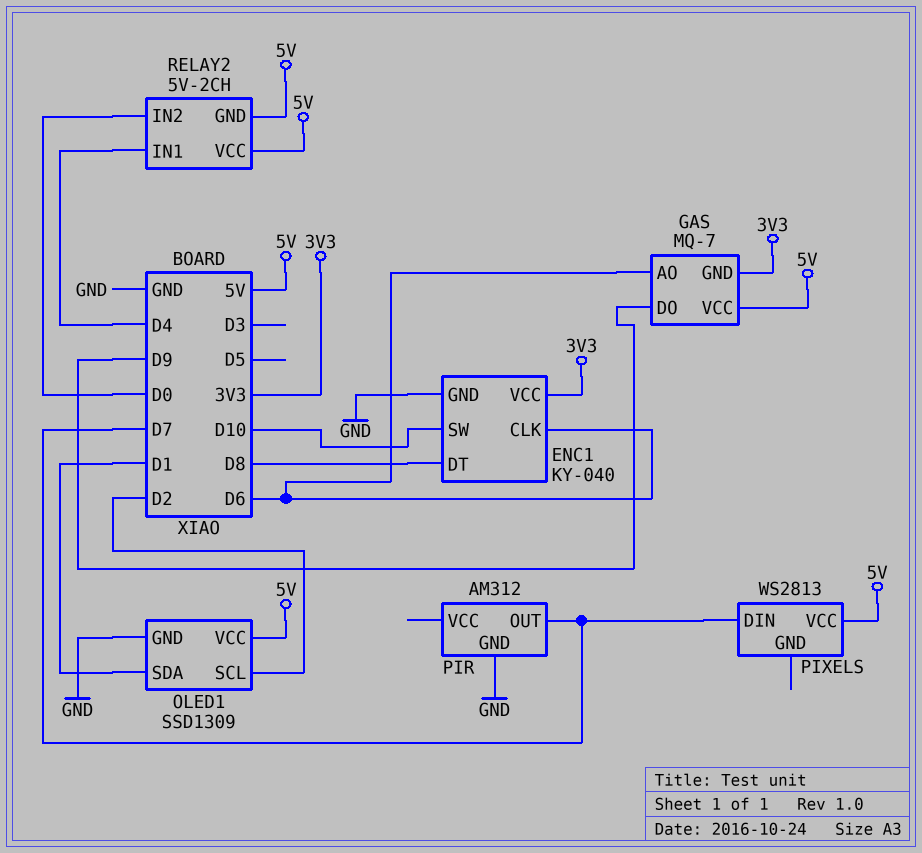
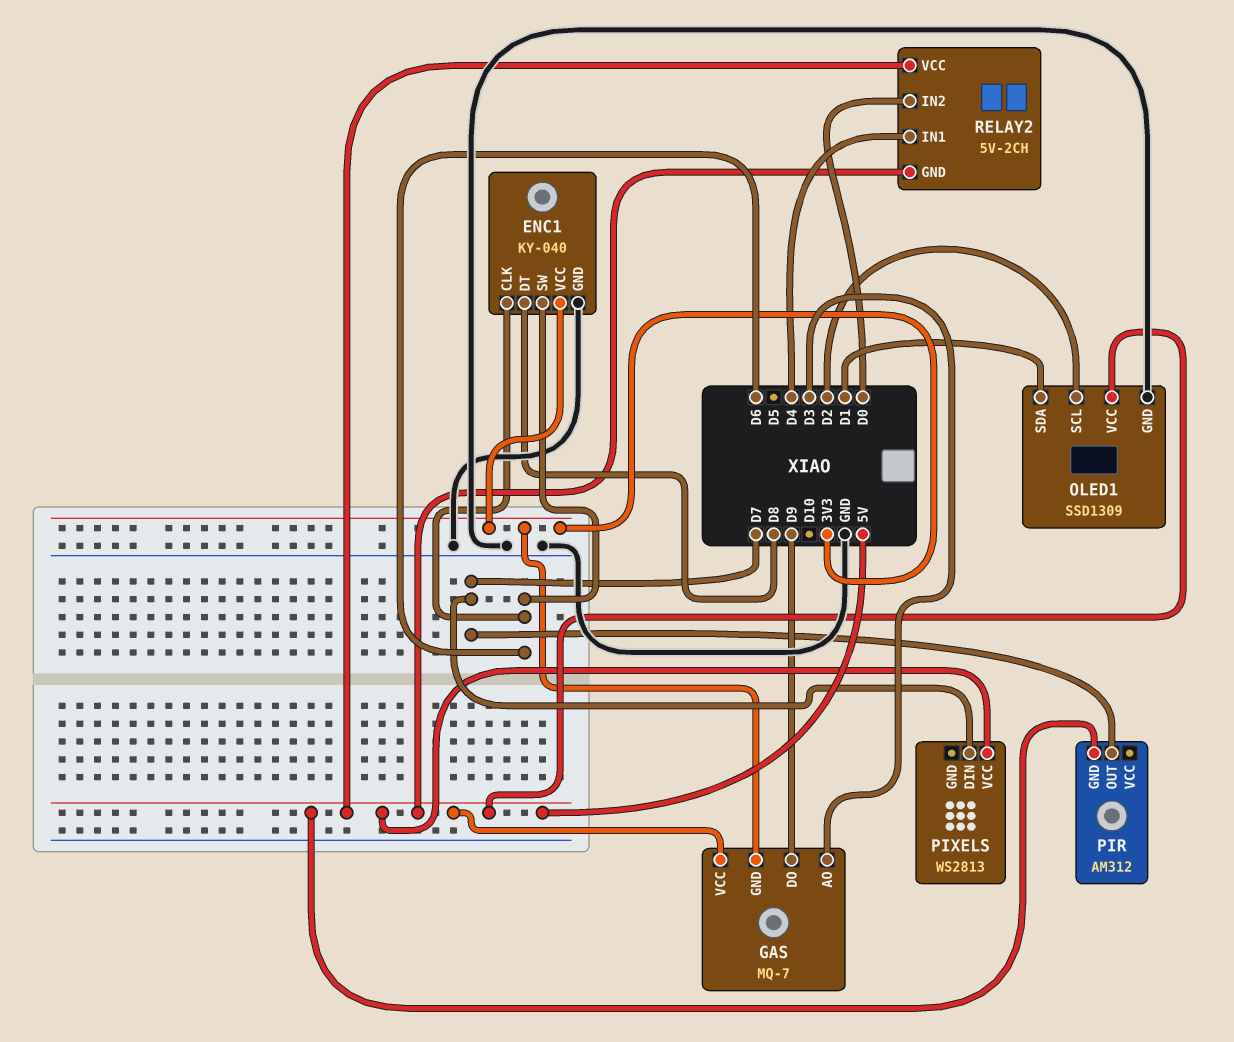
ENC1 pin SW: D10 -> D6
GAS pin AO: D6 -> D3
PIR pin GND: GND -> 5V

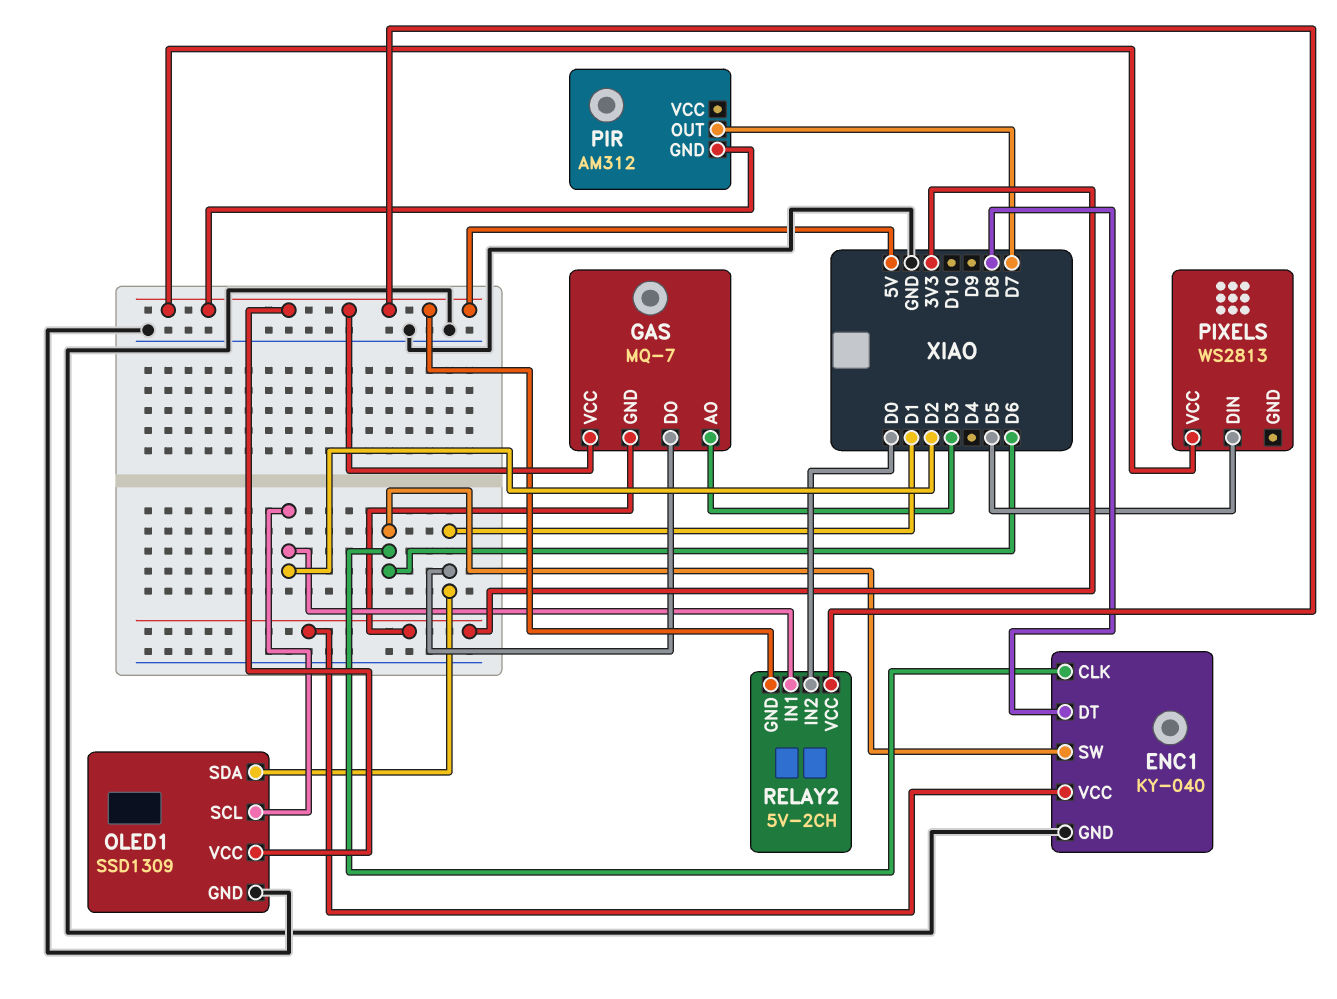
GAS pin DO: D9 -> D1
PIXELS pin DIN: D7 -> D5
RELAY2 pin IN1: D4 -> D2

